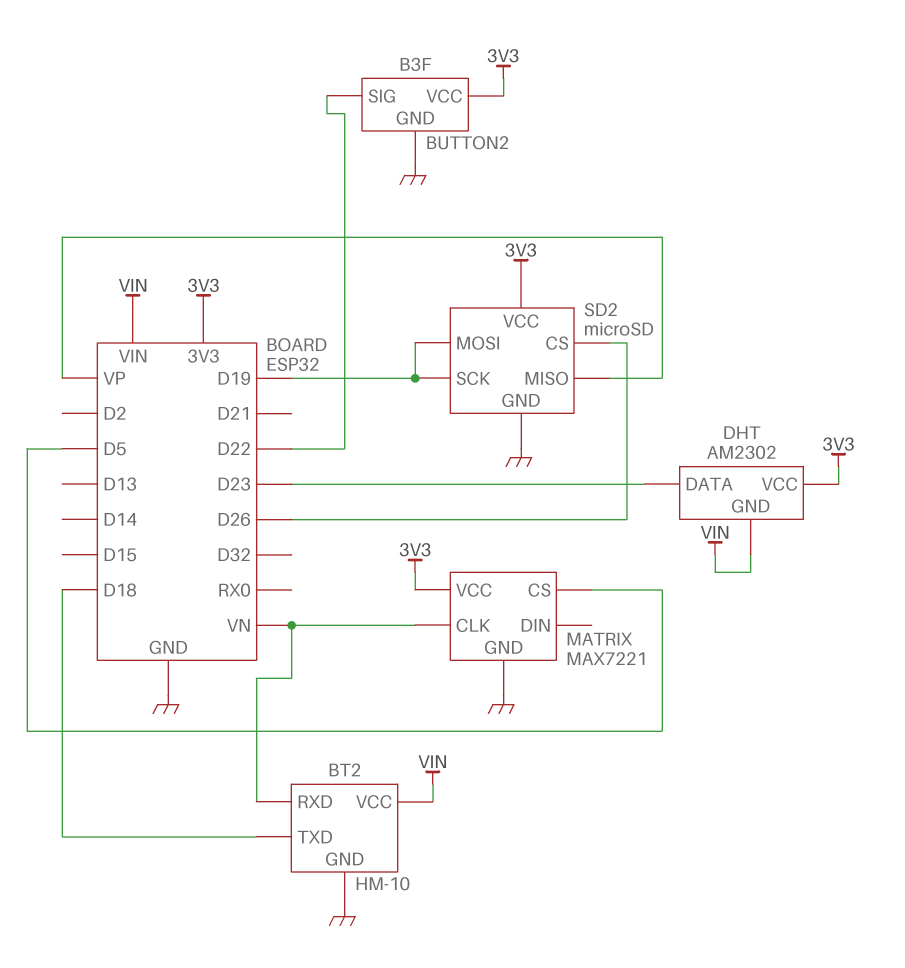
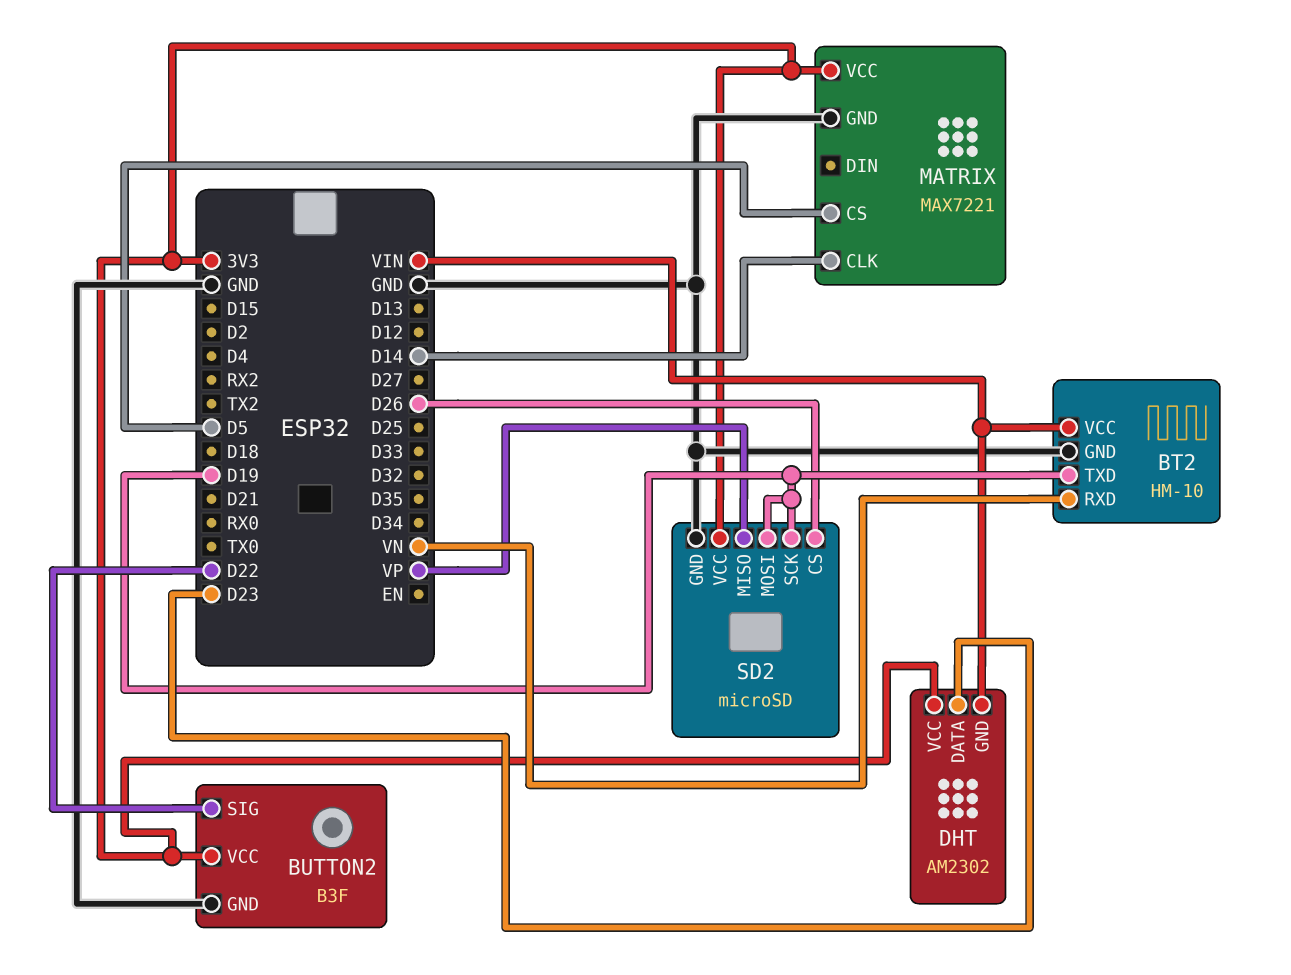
BT2 pin TXD: D18 -> D19
MATRIX pin CLK: VN -> D14

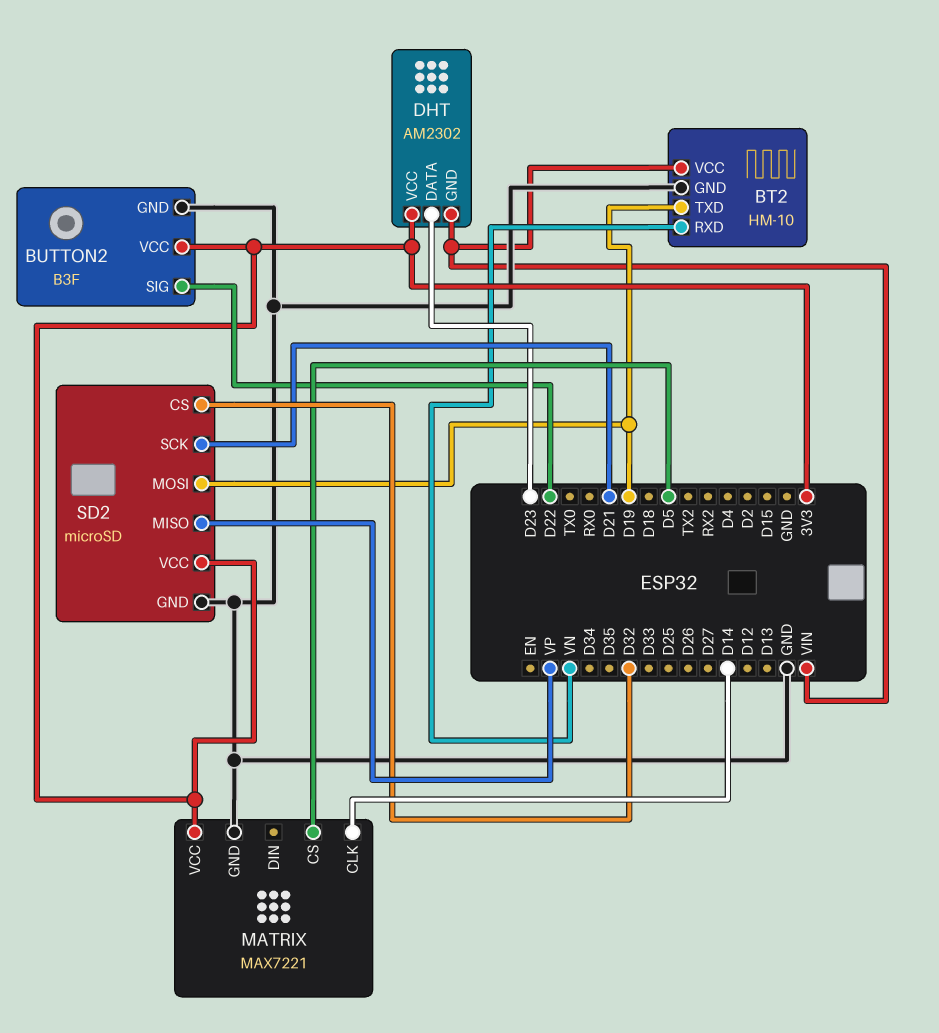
SD2 pin CS: D26 -> D32
SD2 pin SCK: D19 -> D21

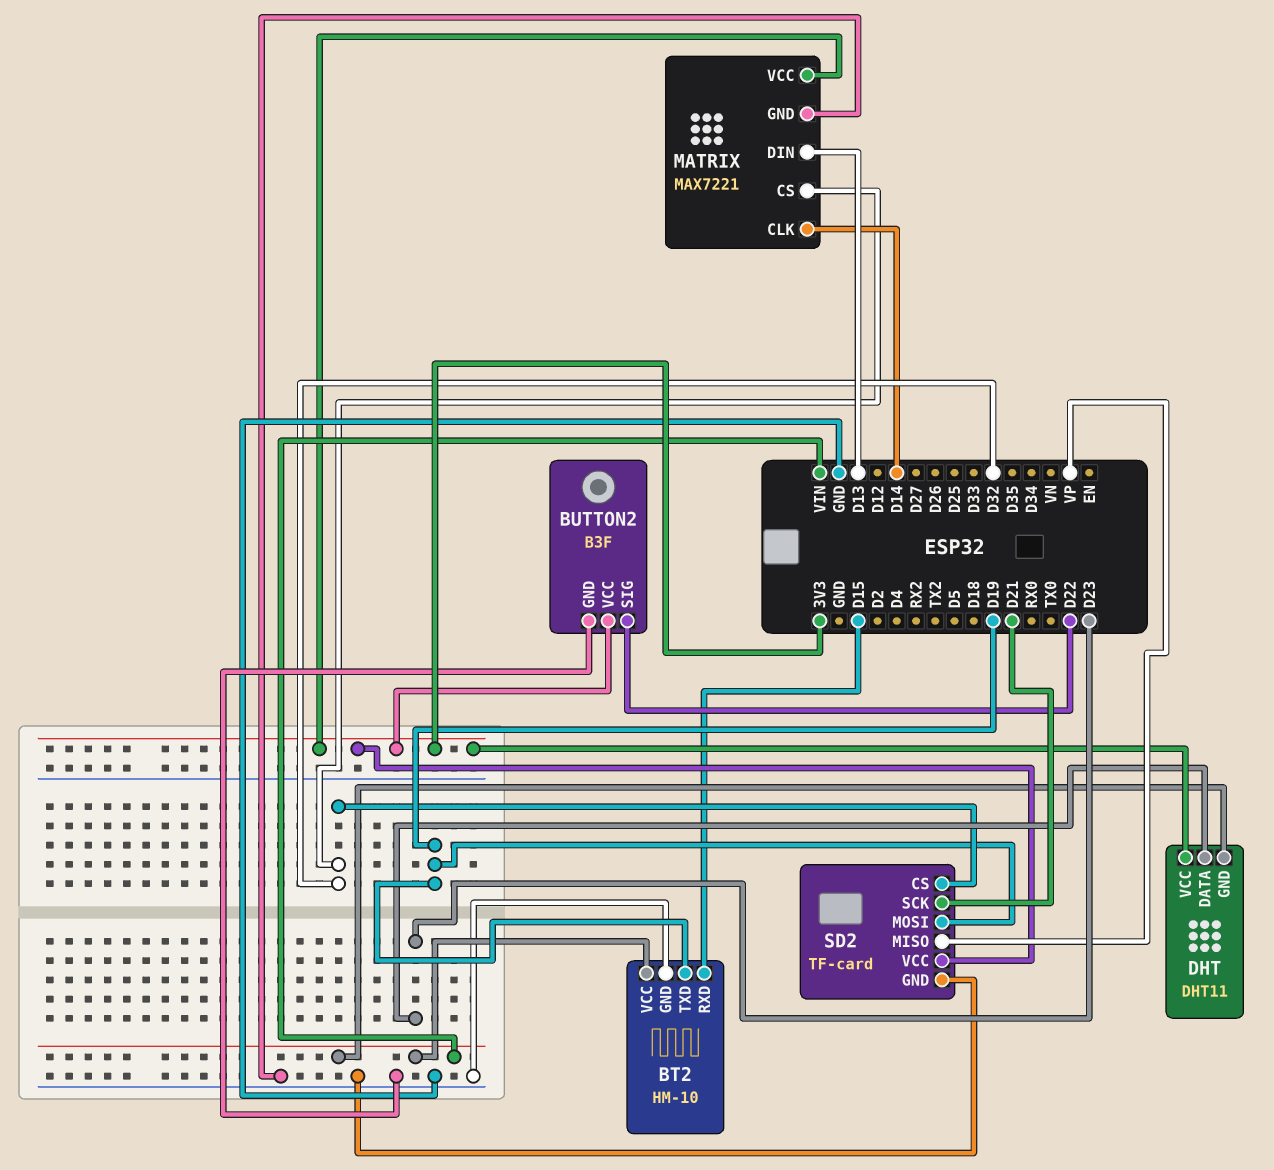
BT2 pin RXD: VN -> D15
DHT: AM2302 -> DHT11
MATRIX pin CS: D5 -> D32
MATRIX pin DIN: none -> D13
SD2: microSD -> TF-card

